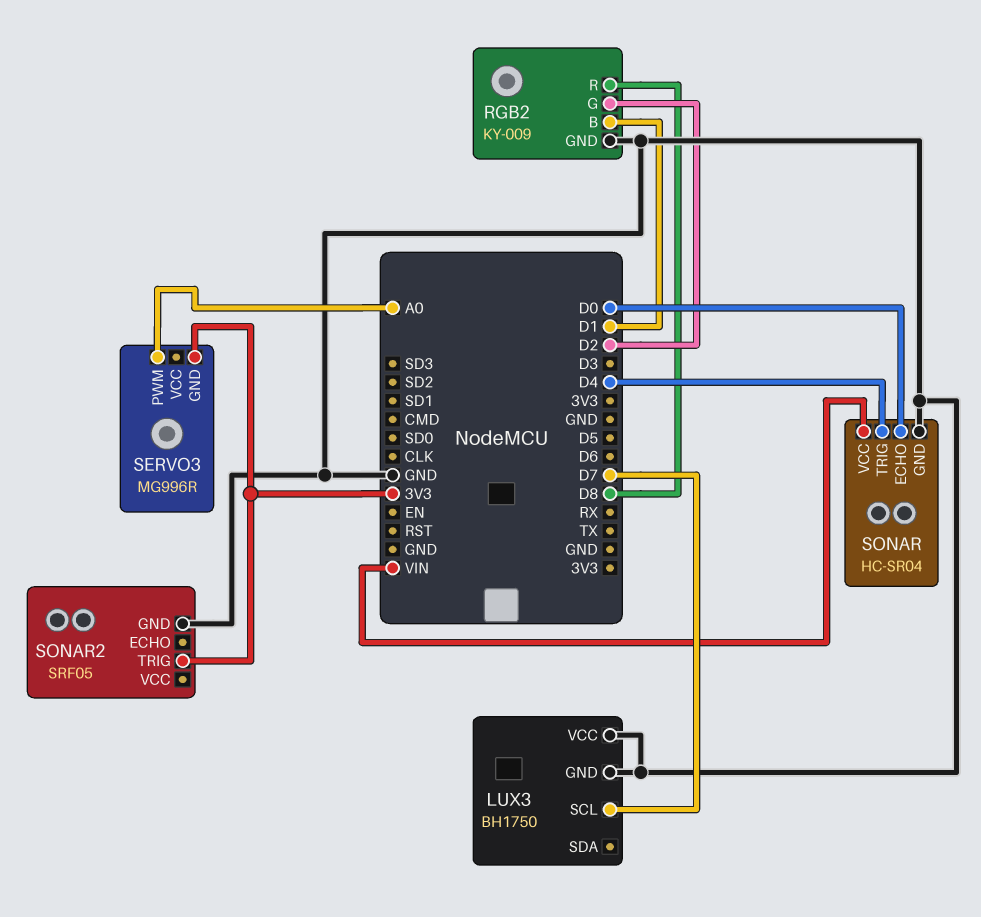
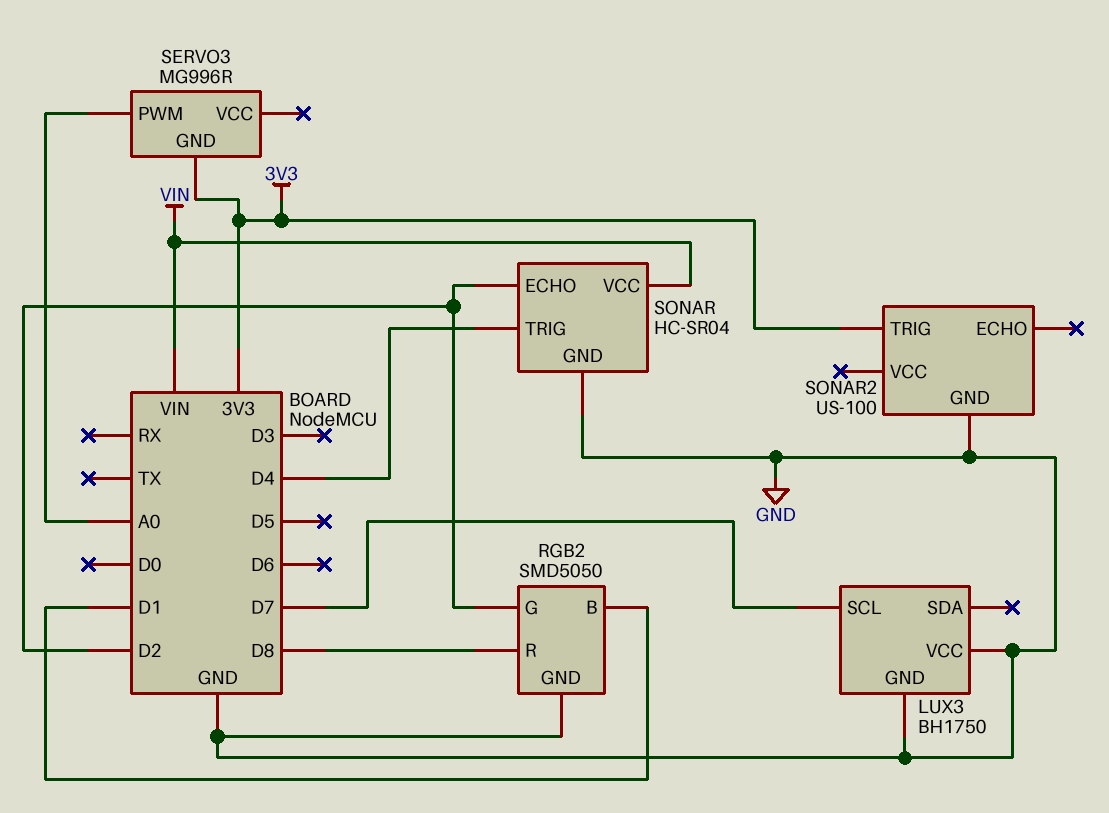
RGB2: KY-009 -> SMD5050
SONAR pin ECHO: D0 -> D2
SONAR2: SRF05 -> US-100

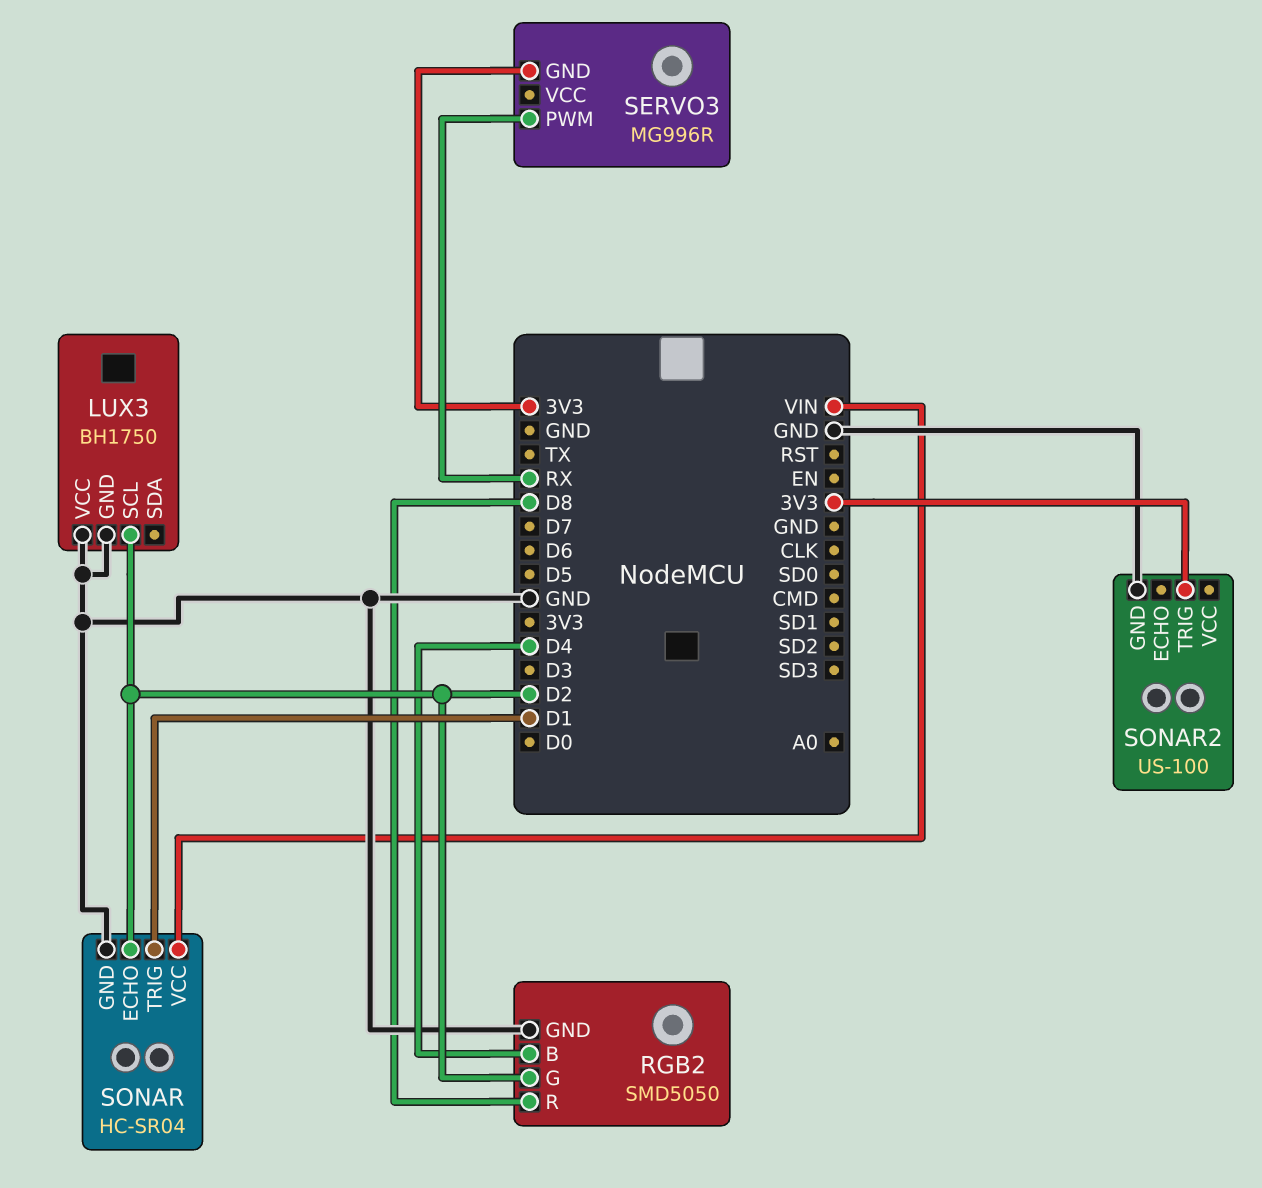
LUX3 pin SCL: D7 -> D2
RGB2 pin B: D1 -> D4
SERVO3 pin PWM: A0 -> RX
SONAR pin TRIG: D4 -> D1

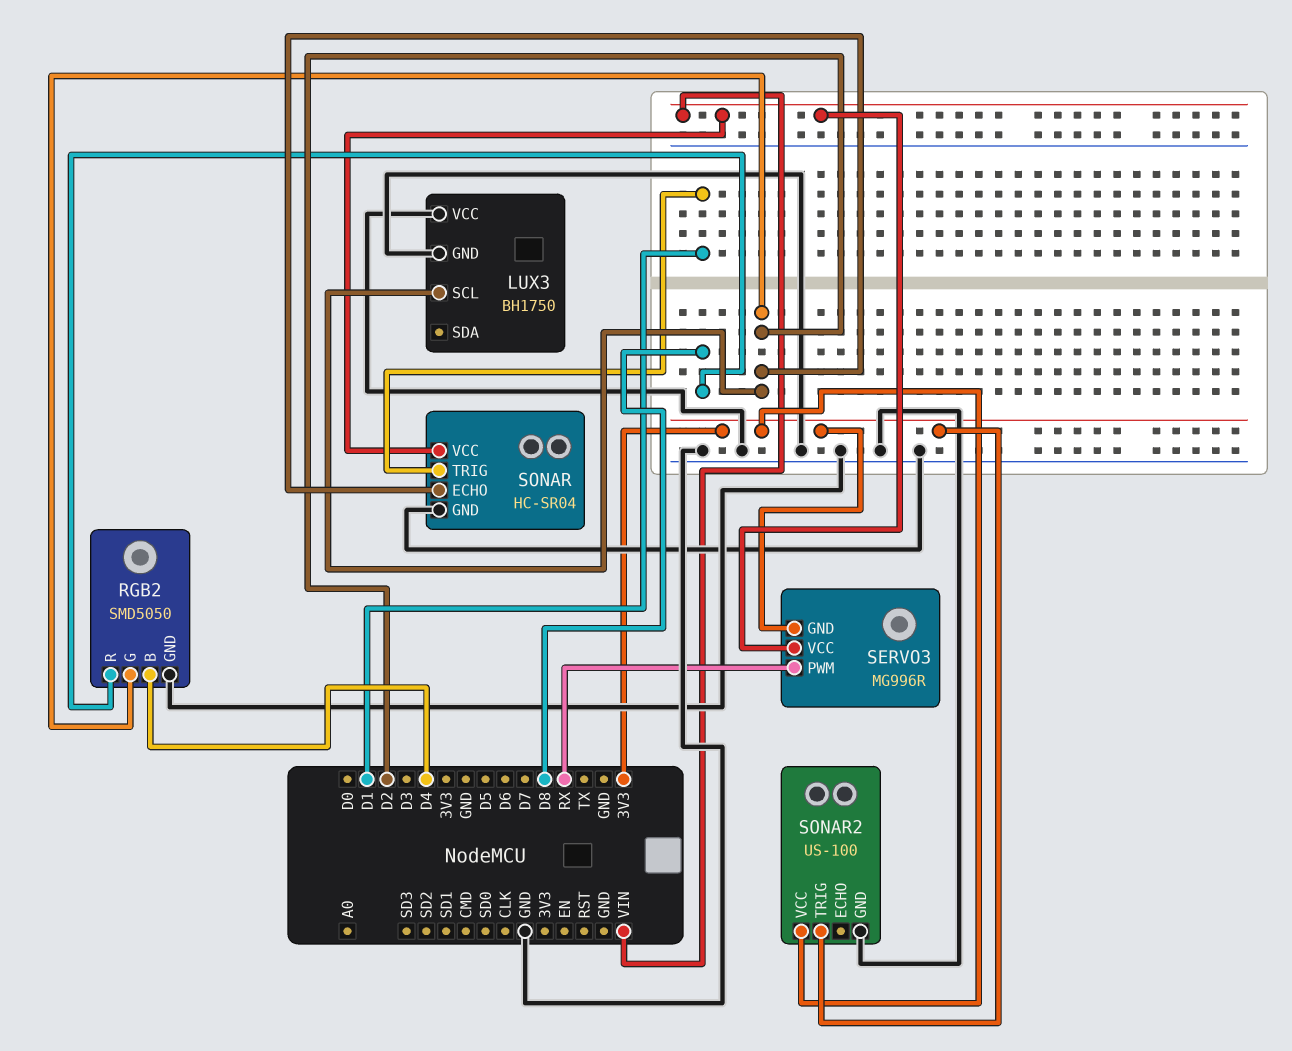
SERVO3 pin VCC: none -> VIN
SONAR2 pin VCC: none -> 3V3

